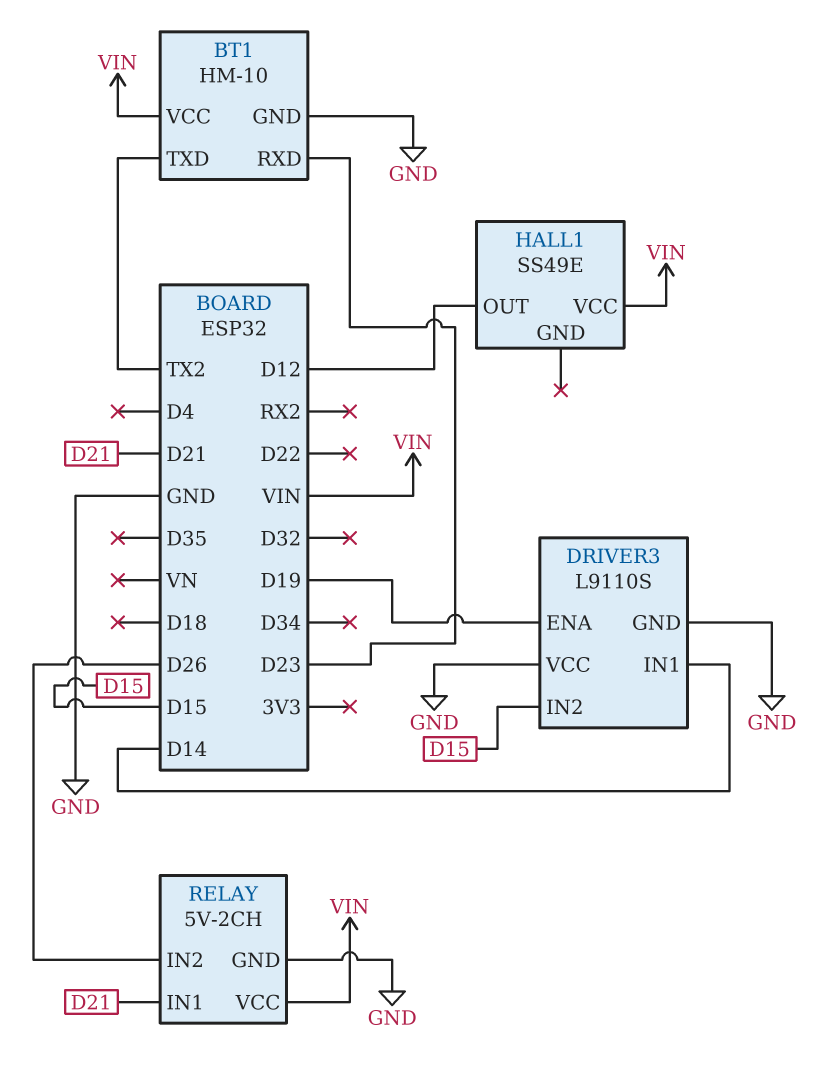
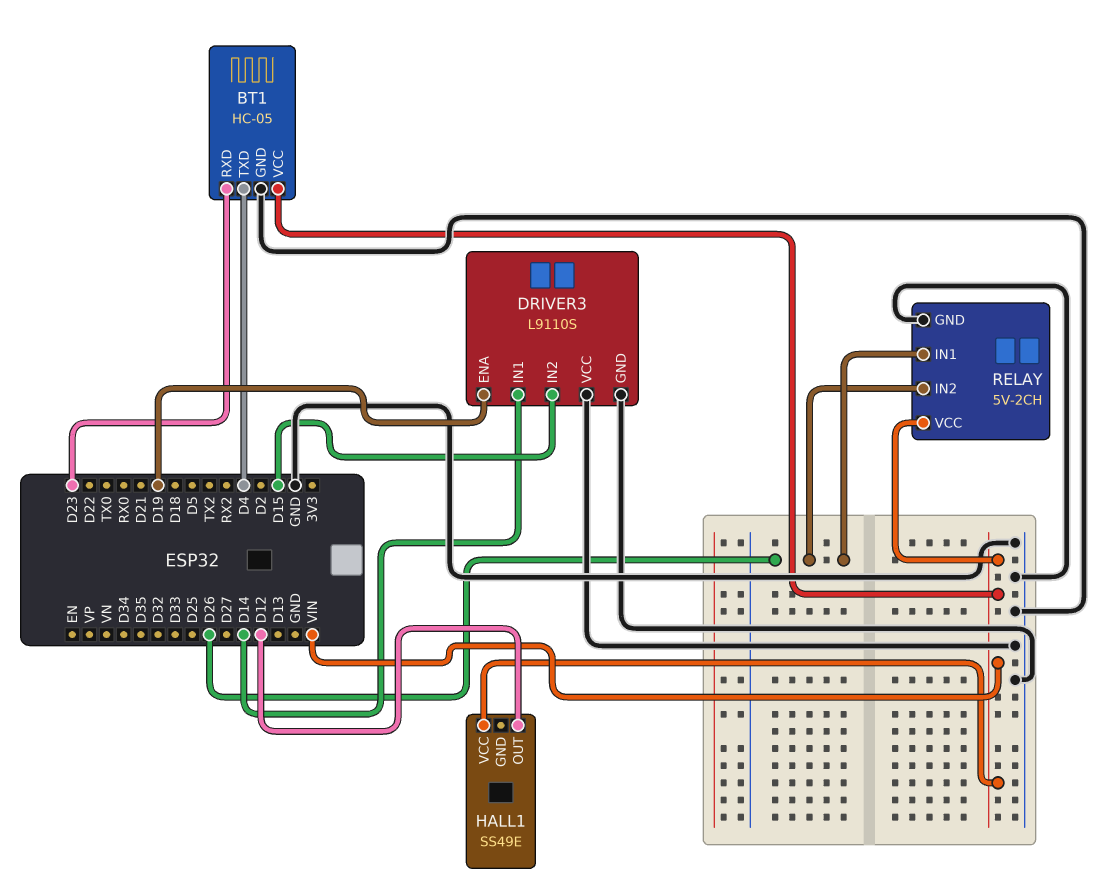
BT1: HM-10 -> HC-05
BT1 pin TXD: TX2 -> D4
RELAY pin IN1: D21 -> D26

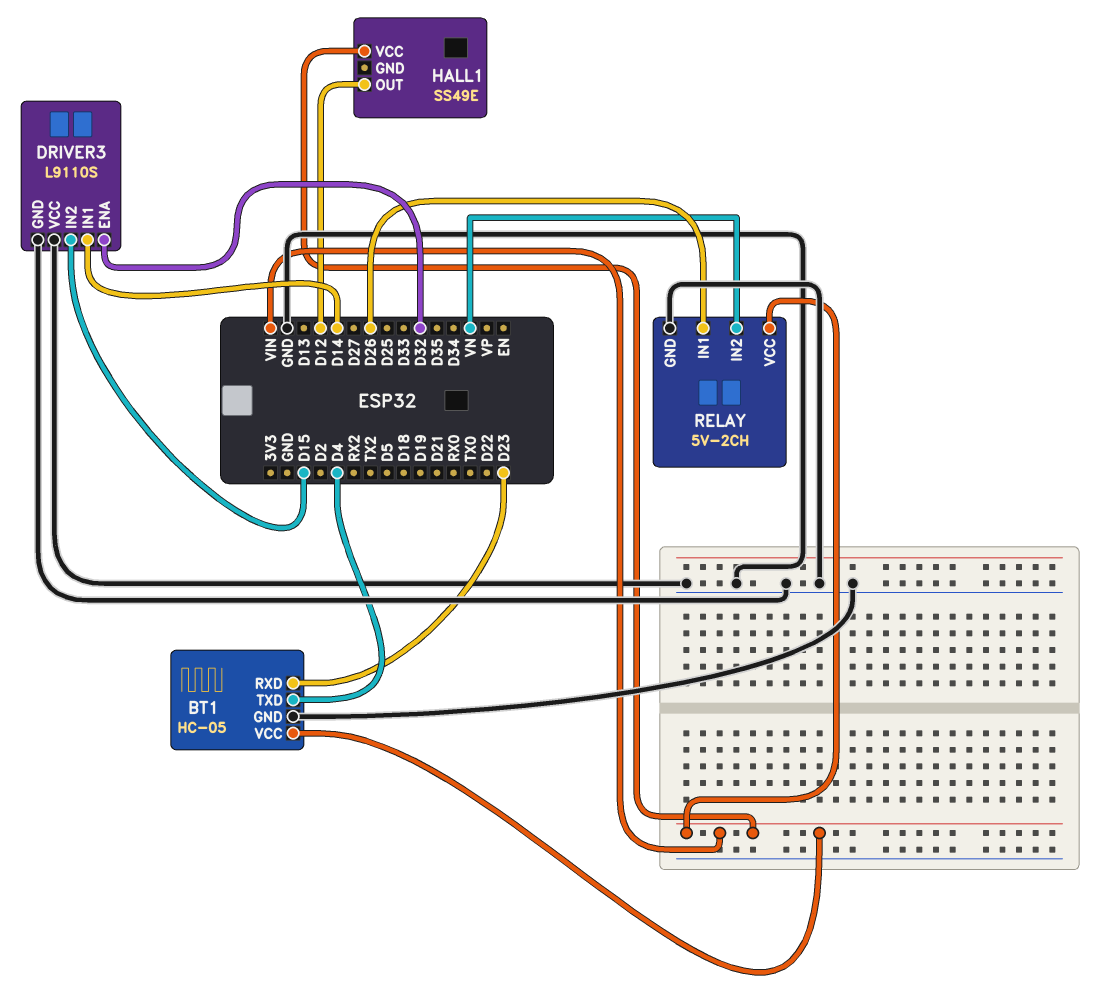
DRIVER3 pin ENA: D19 -> D32
RELAY pin IN2: D26 -> VN

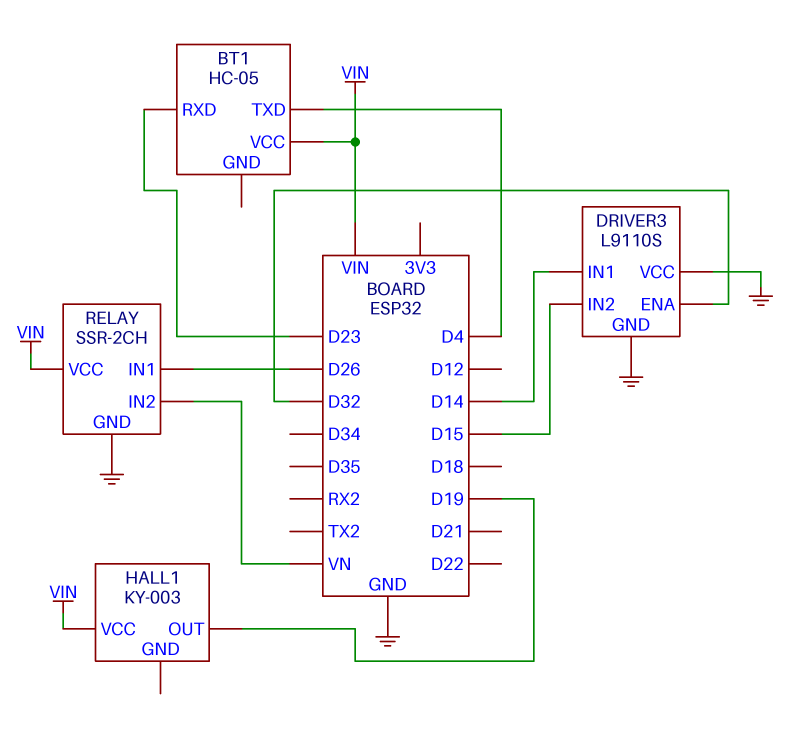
BT1 pin GND: GND -> none
HALL1: SS49E -> KY-003
HALL1 pin OUT: D12 -> D19
RELAY: 5V-2CH -> SSR-2CH

